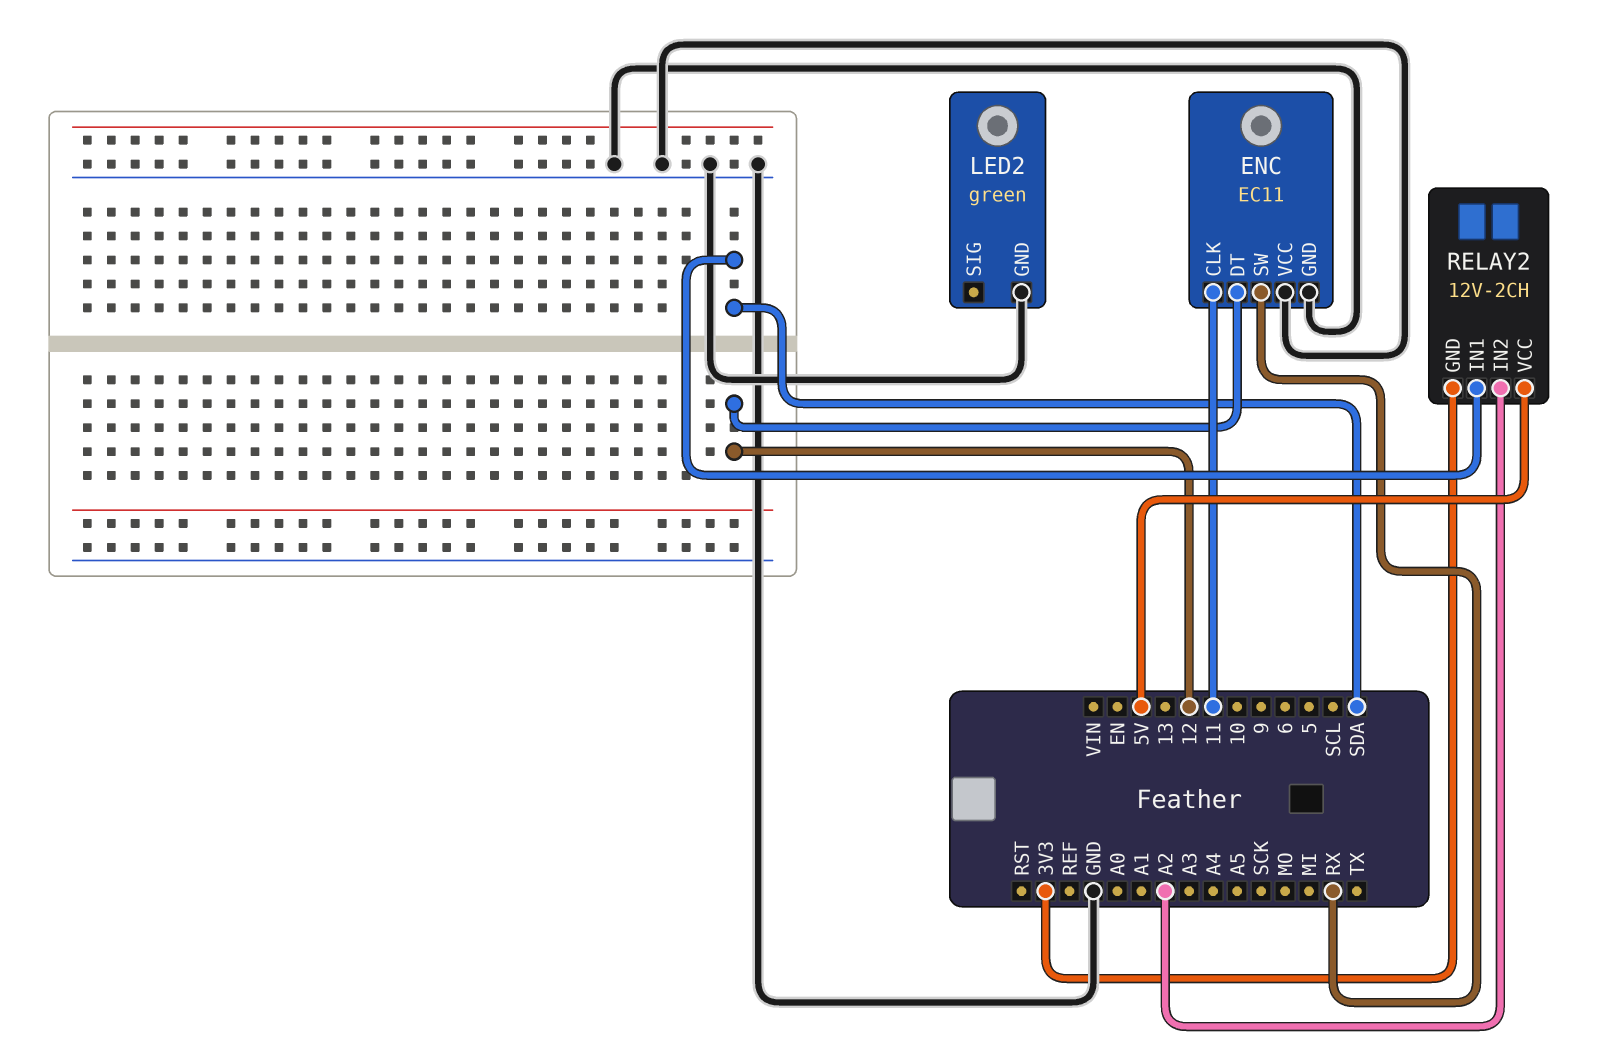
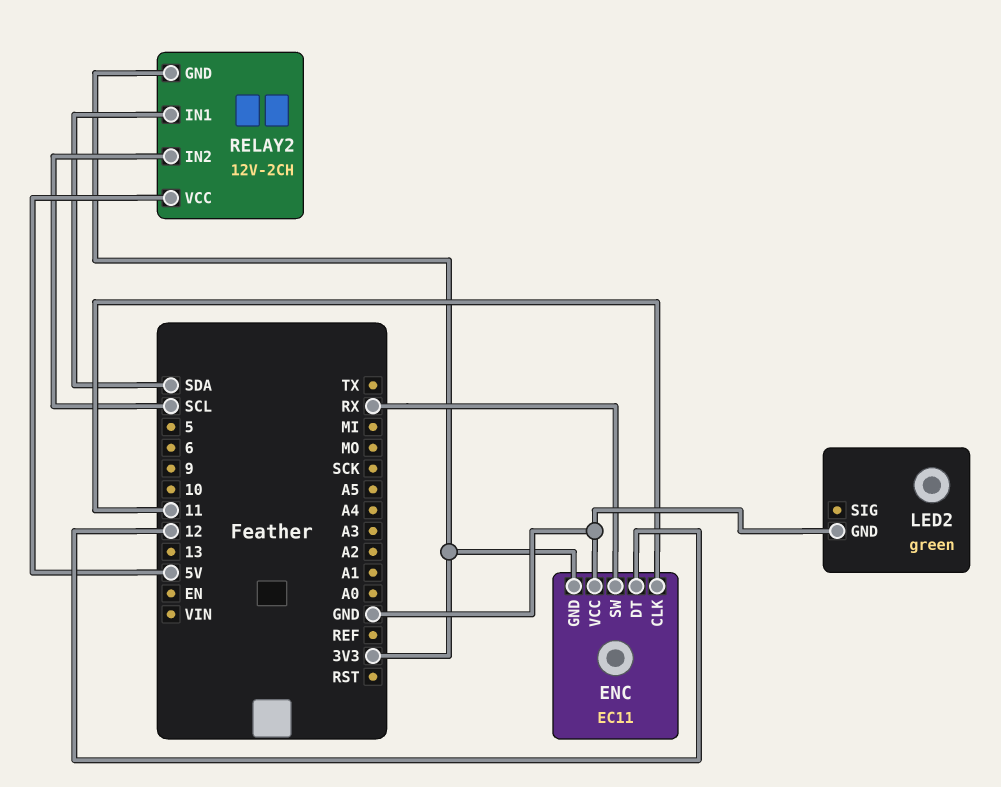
ENC pin GND: GND -> 3V3
RELAY2 pin IN2: A2 -> SCL

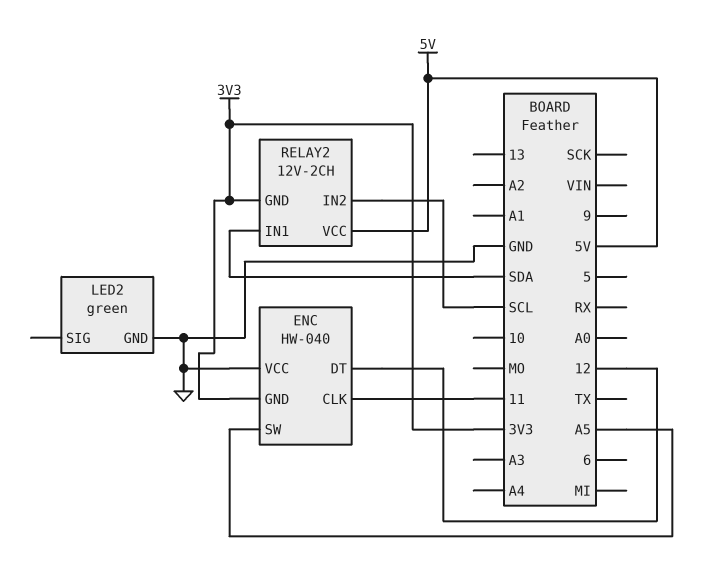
ENC: EC11 -> HW-040
ENC pin SW: RX -> A5

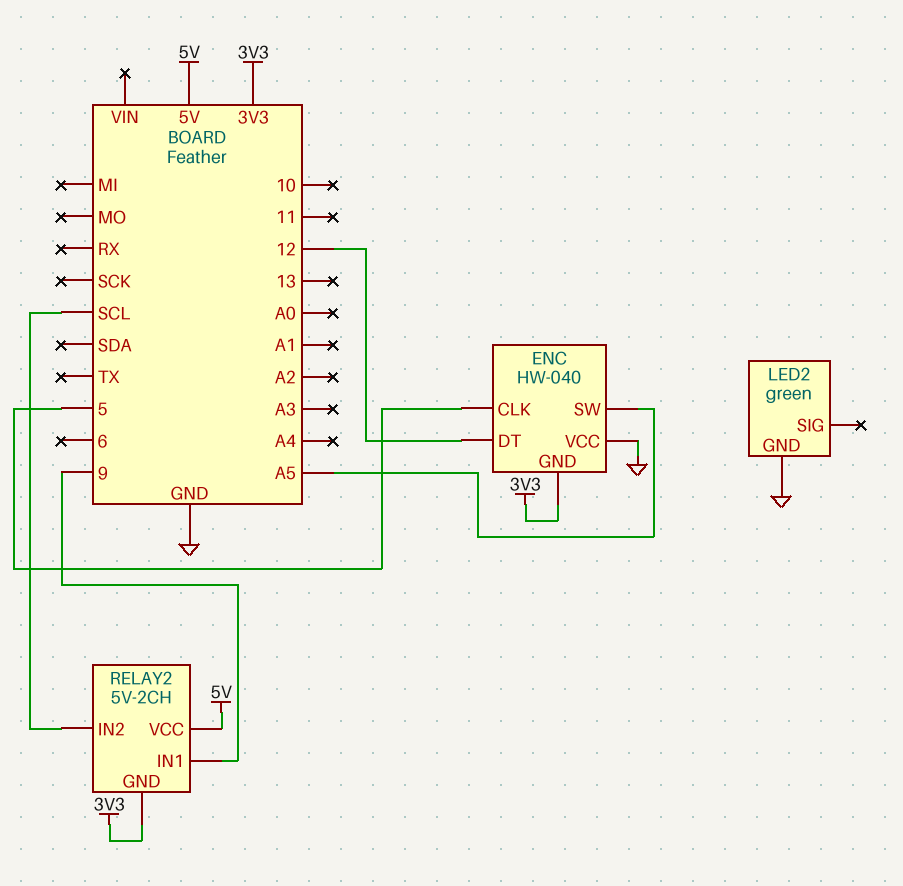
ENC pin CLK: 11 -> 5
RELAY2: 12V-2CH -> 5V-2CH
RELAY2 pin IN1: SDA -> 9

